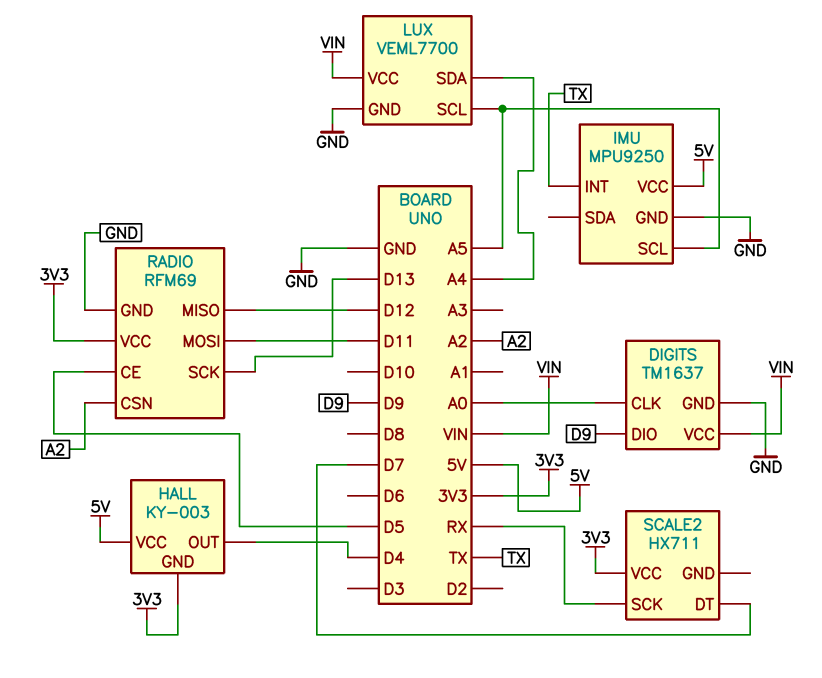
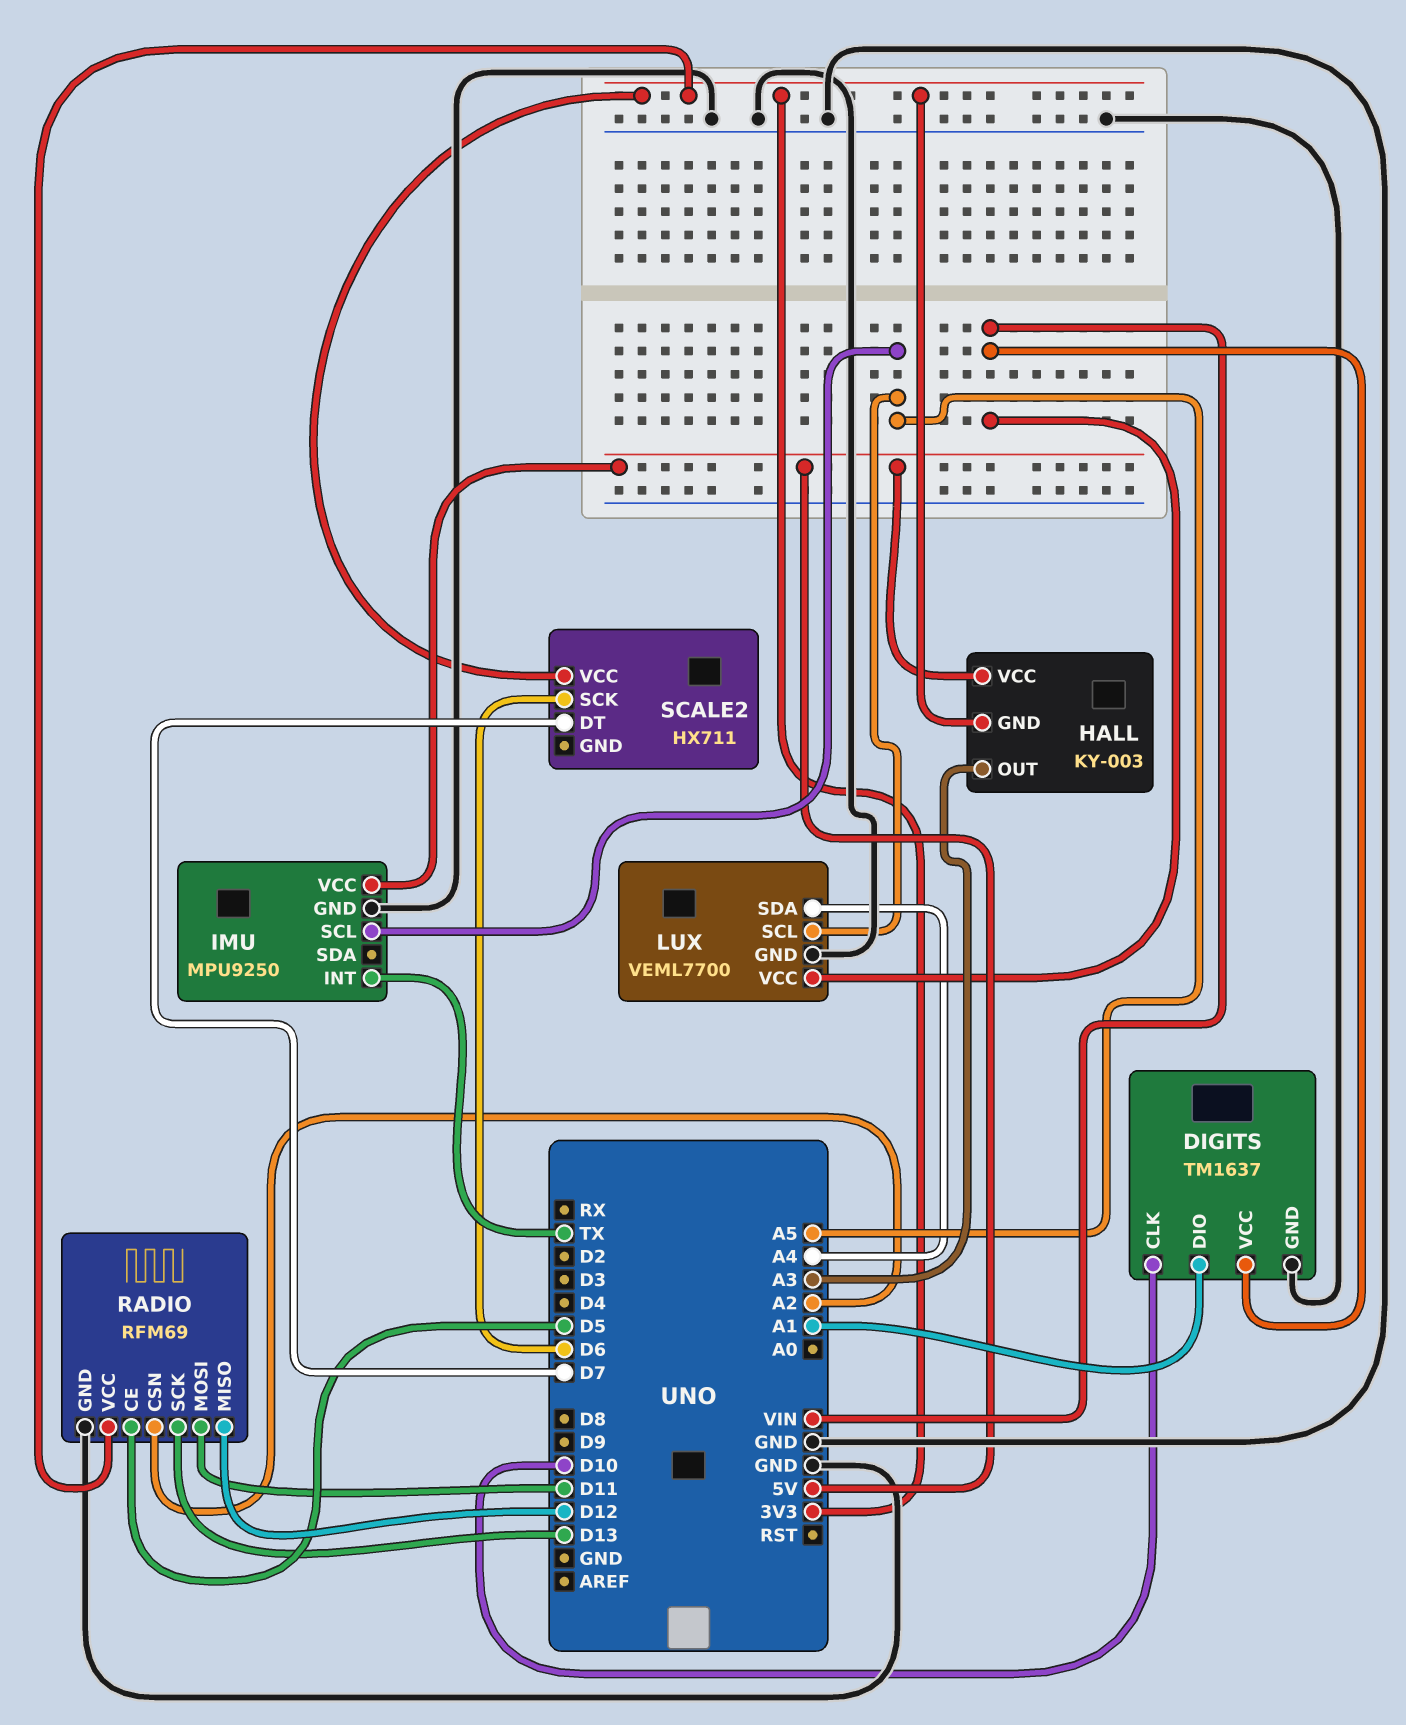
DIGITS pin CLK: A0 -> D10
DIGITS pin DIO: D9 -> A1
HALL pin OUT: D4 -> A3
SCALE2 pin SCK: RX -> D6

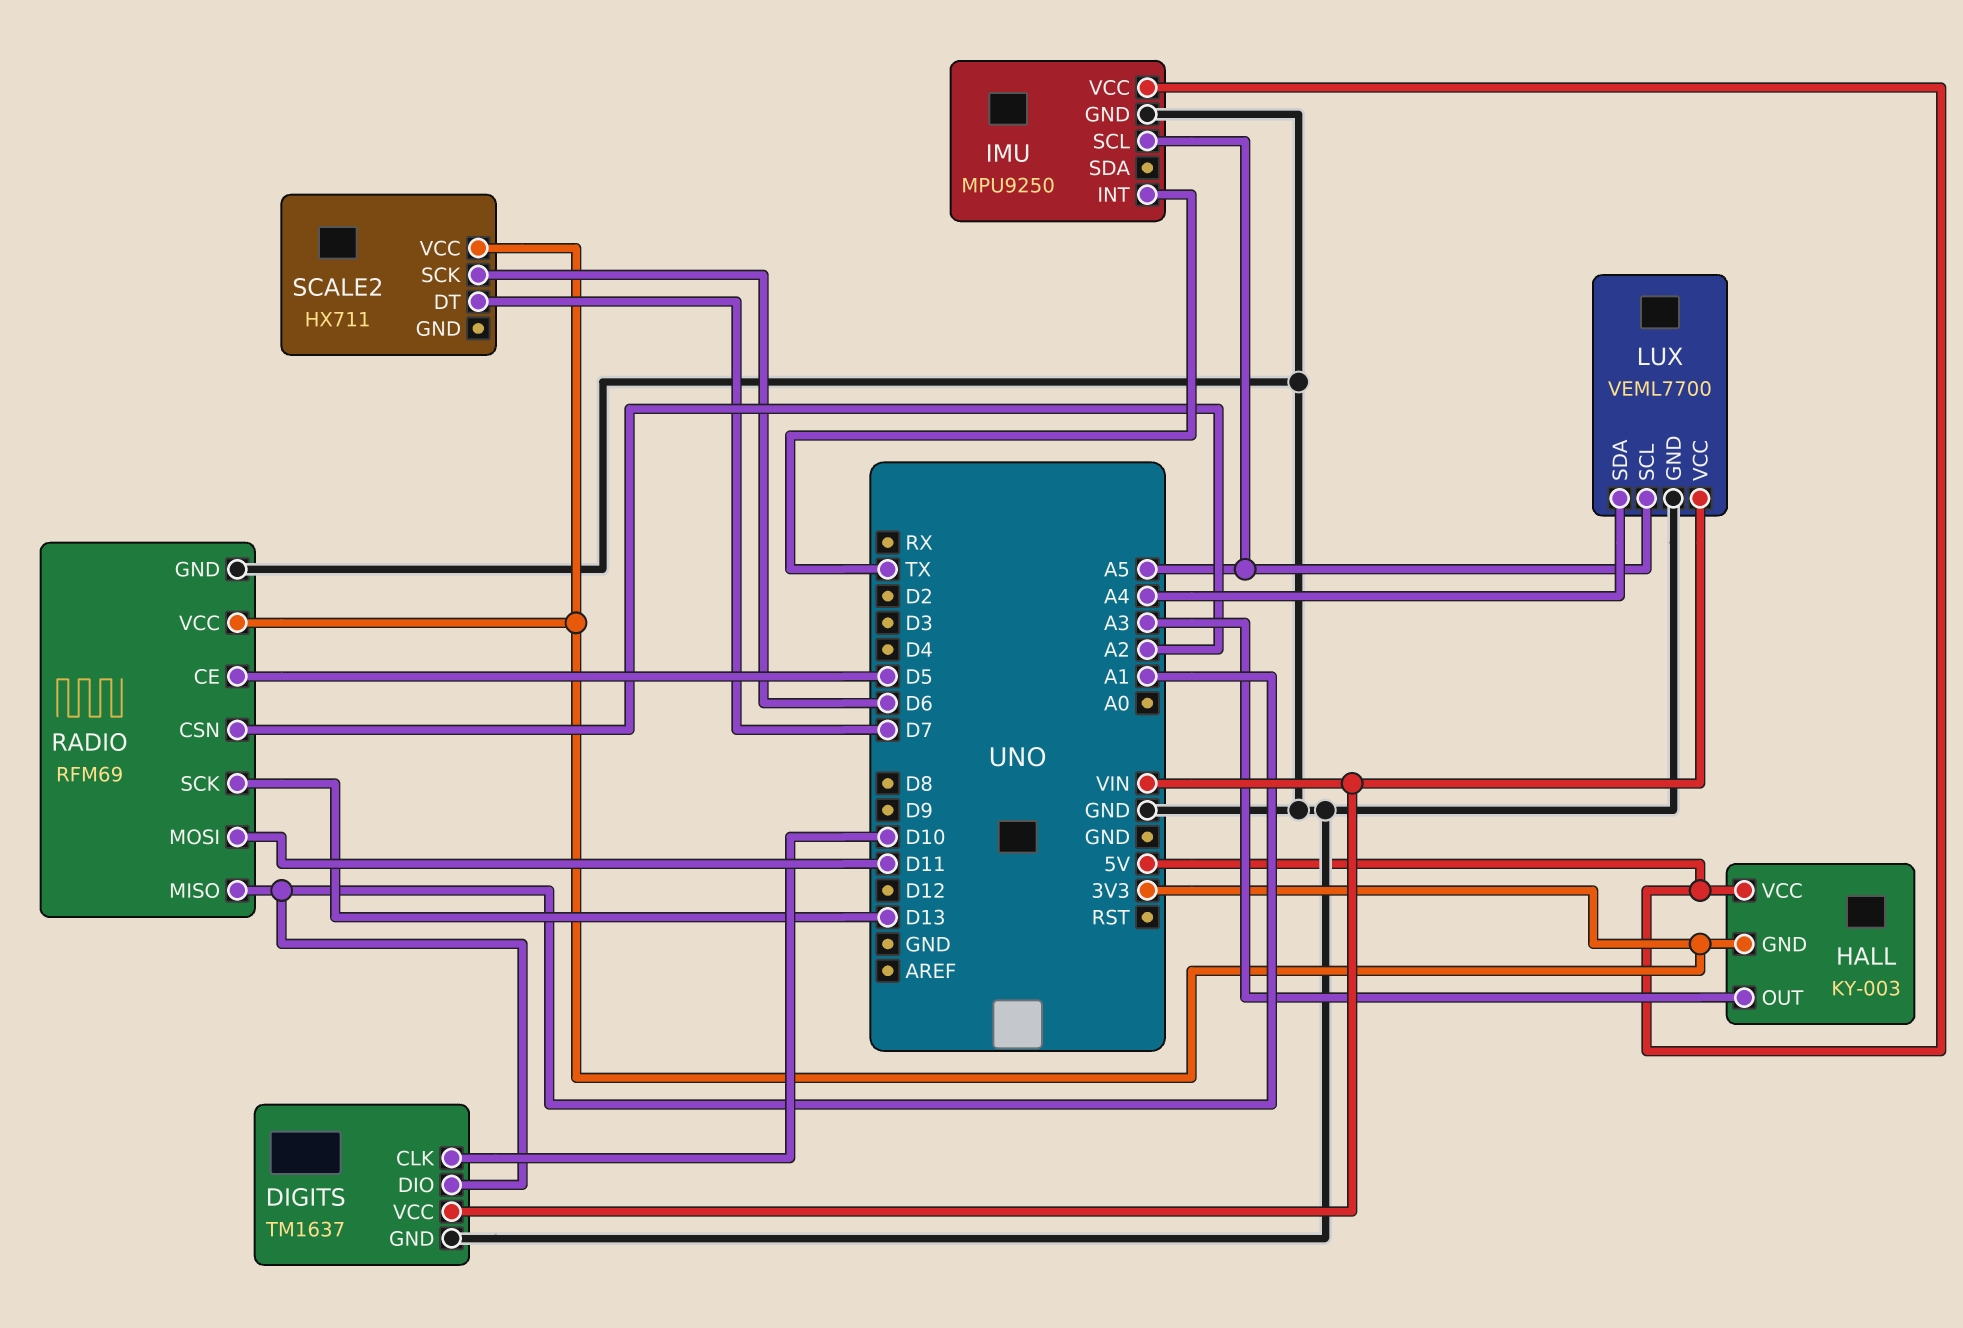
RADIO pin MISO: D12 -> A1

